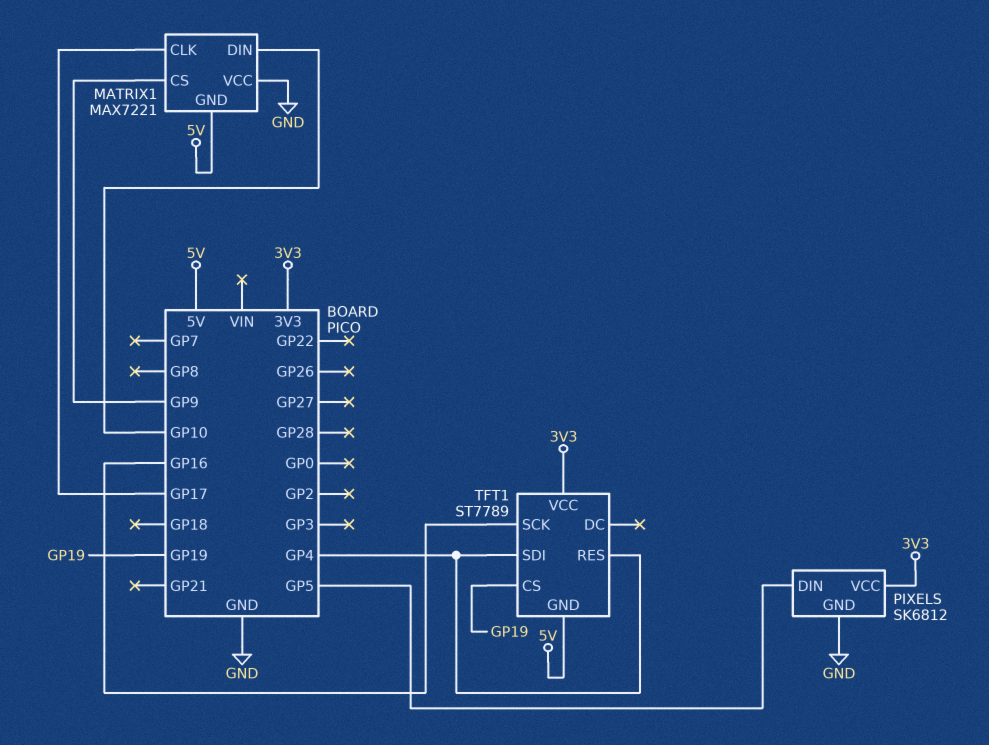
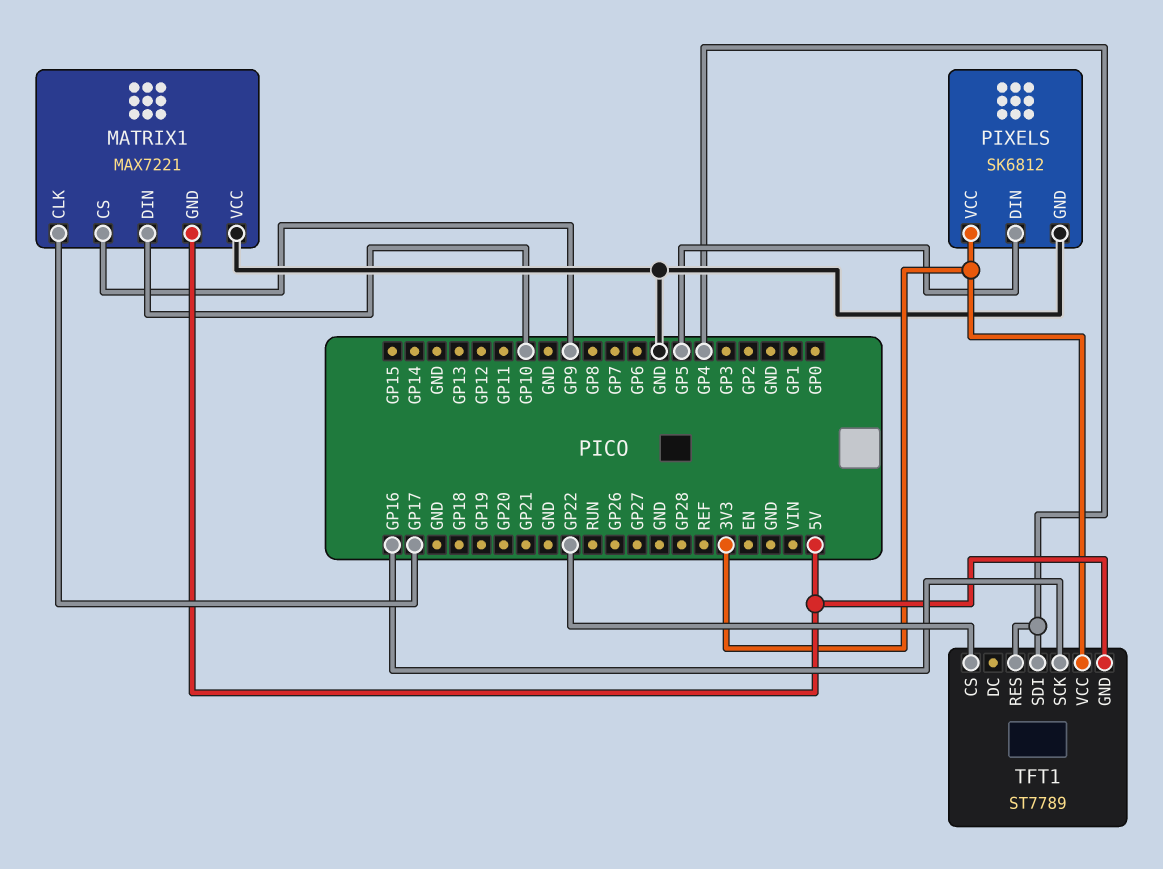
TFT1 pin CS: GP19 -> GP22

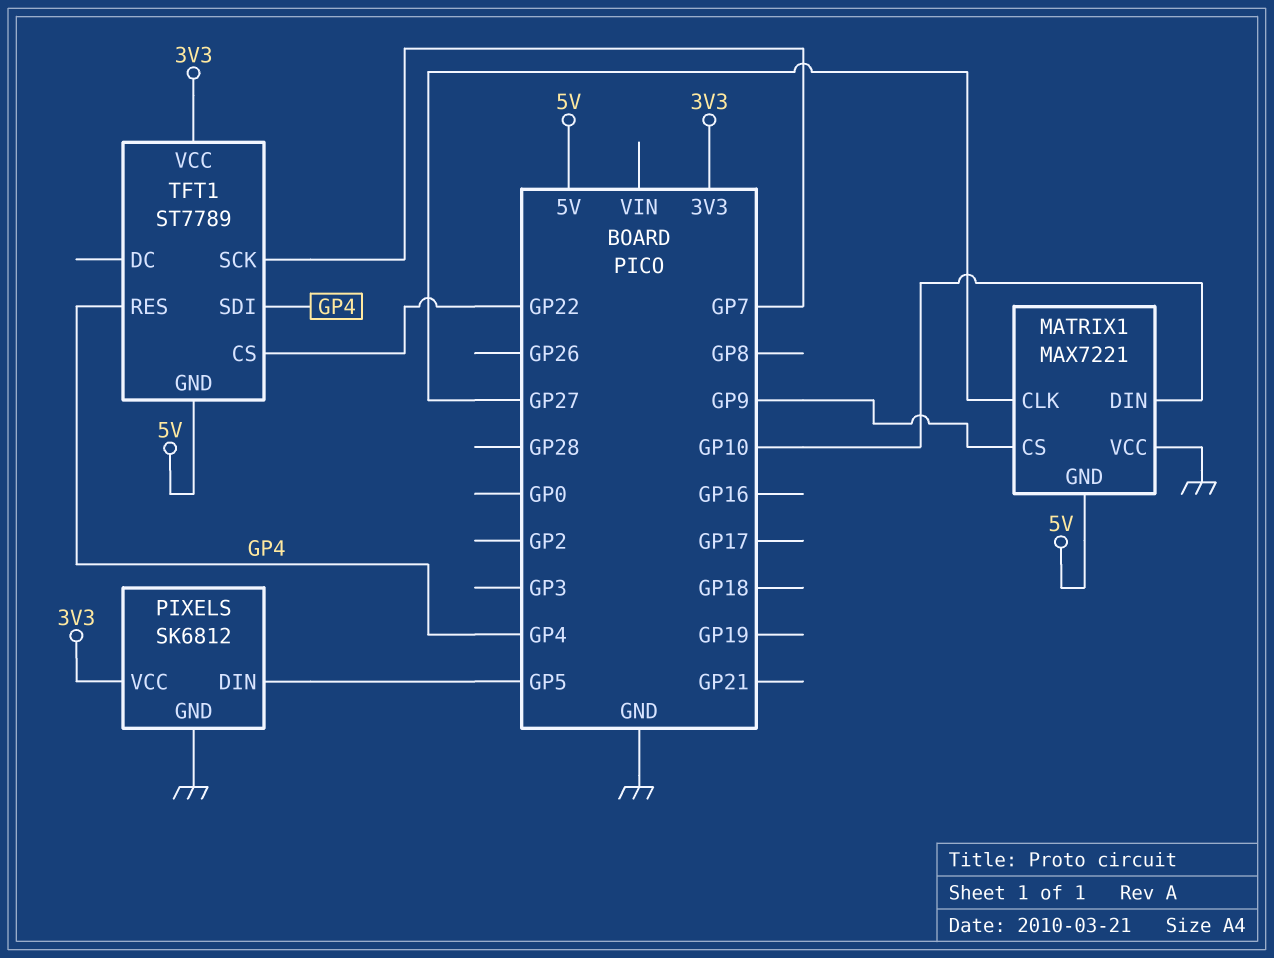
MATRIX1 pin CLK: GP17 -> GP27
TFT1 pin SCK: GP16 -> GP7

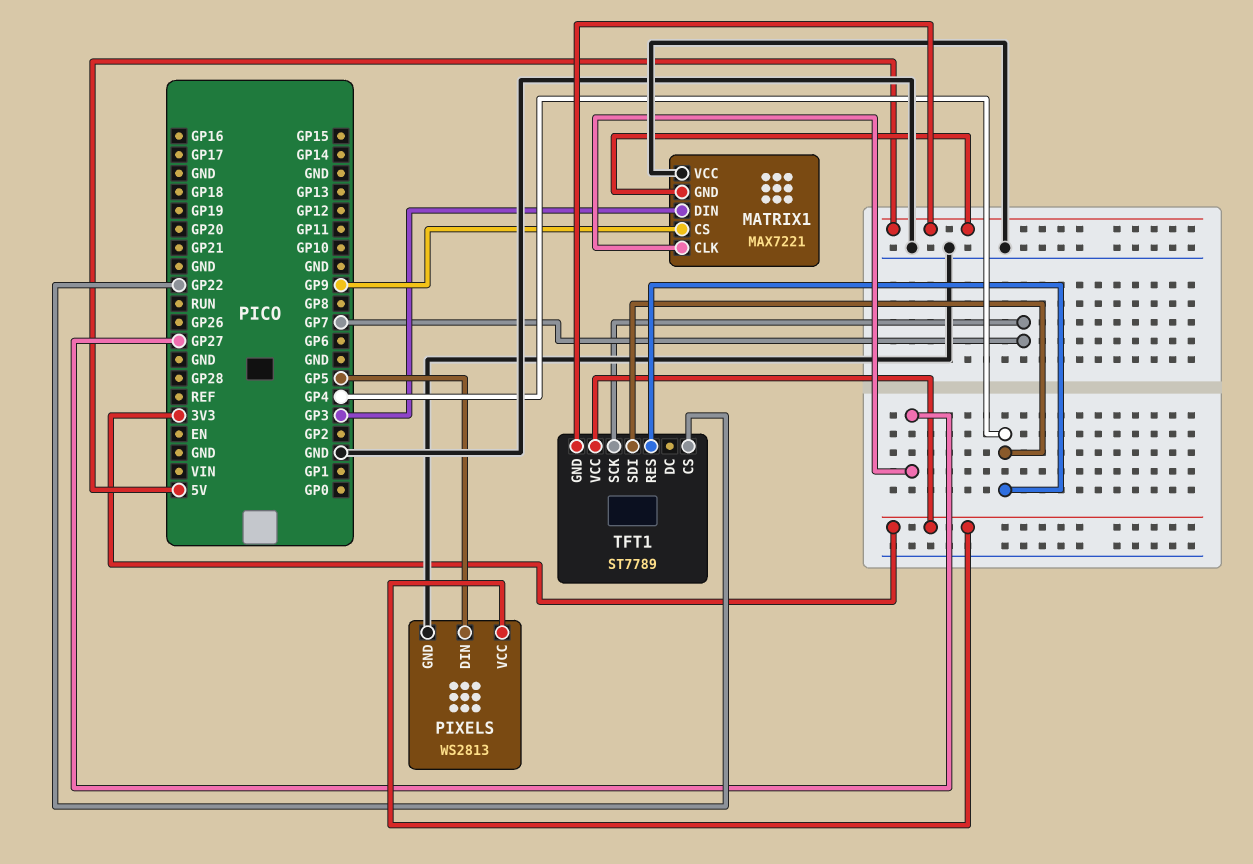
MATRIX1 pin DIN: GP10 -> GP3
PIXELS: SK6812 -> WS2813

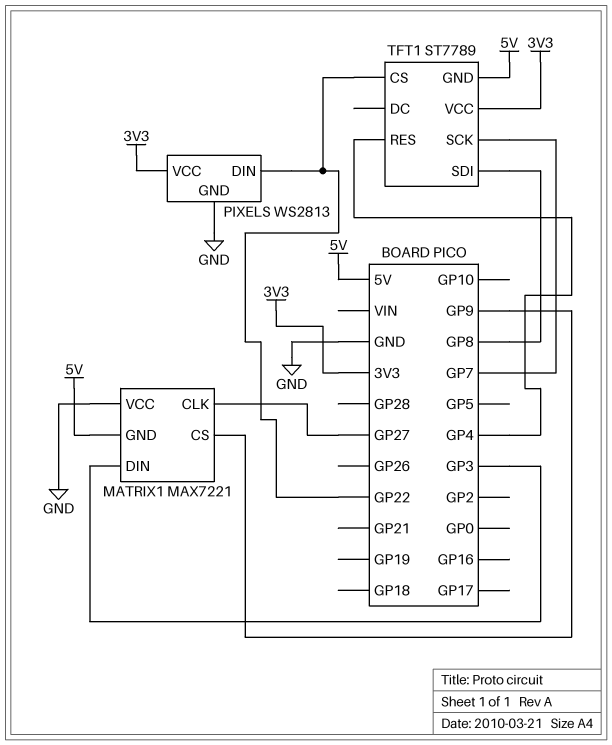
PIXELS pin DIN: GP5 -> GP22
TFT1 pin SDI: GP4 -> GP8

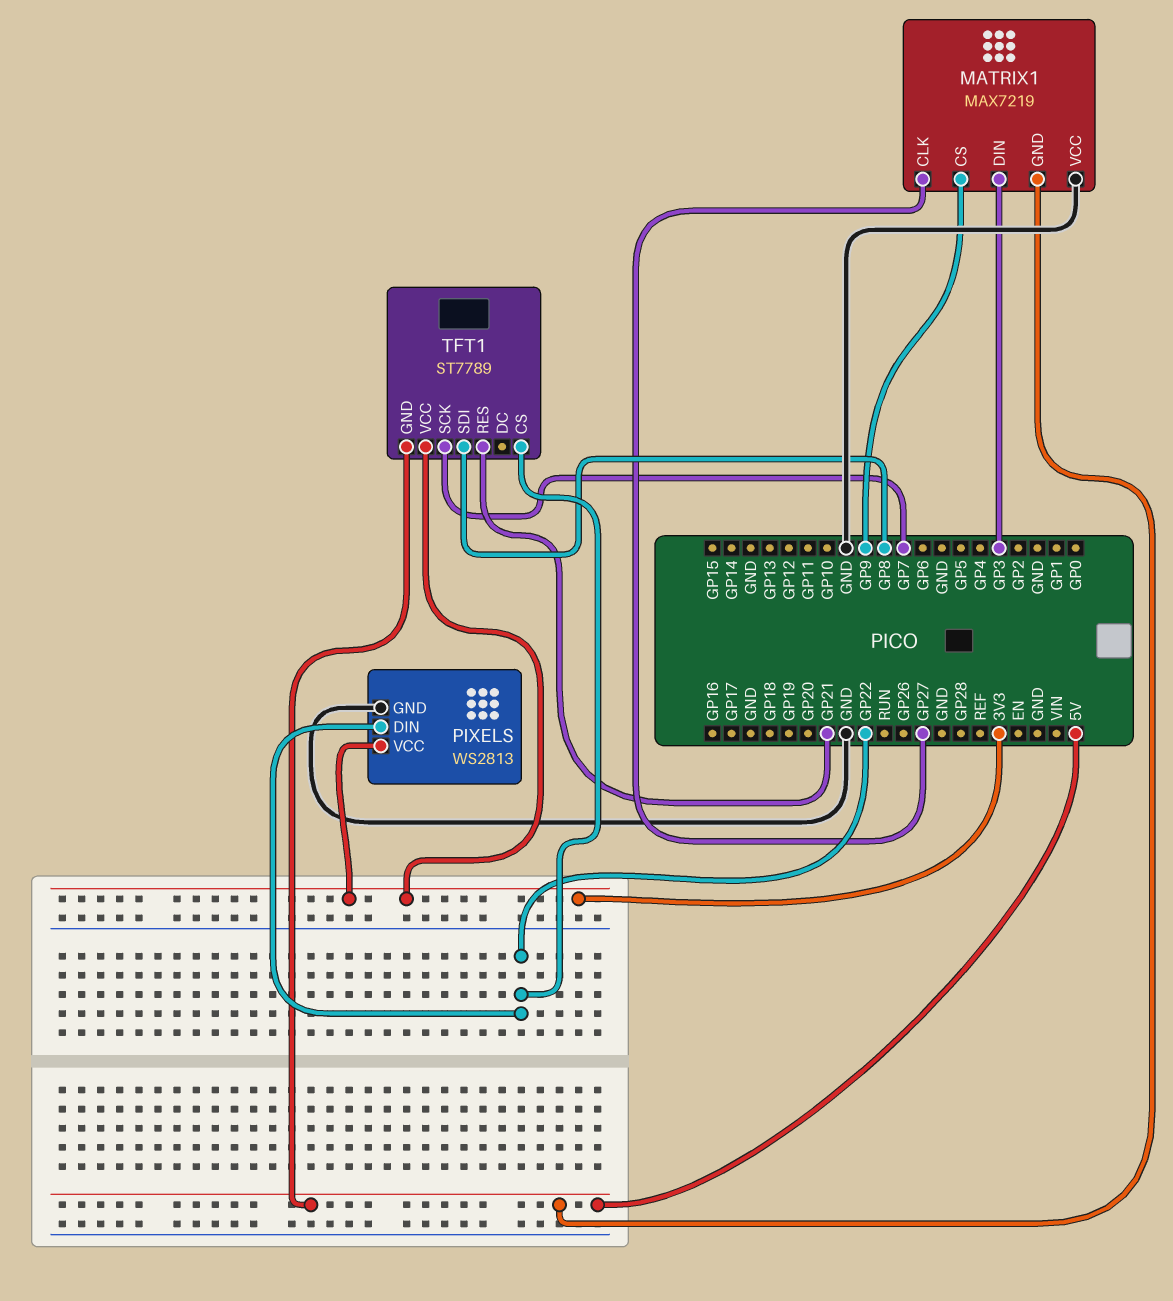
MATRIX1: MAX7221 -> MAX7219
TFT1 pin RES: GP4 -> GP21

